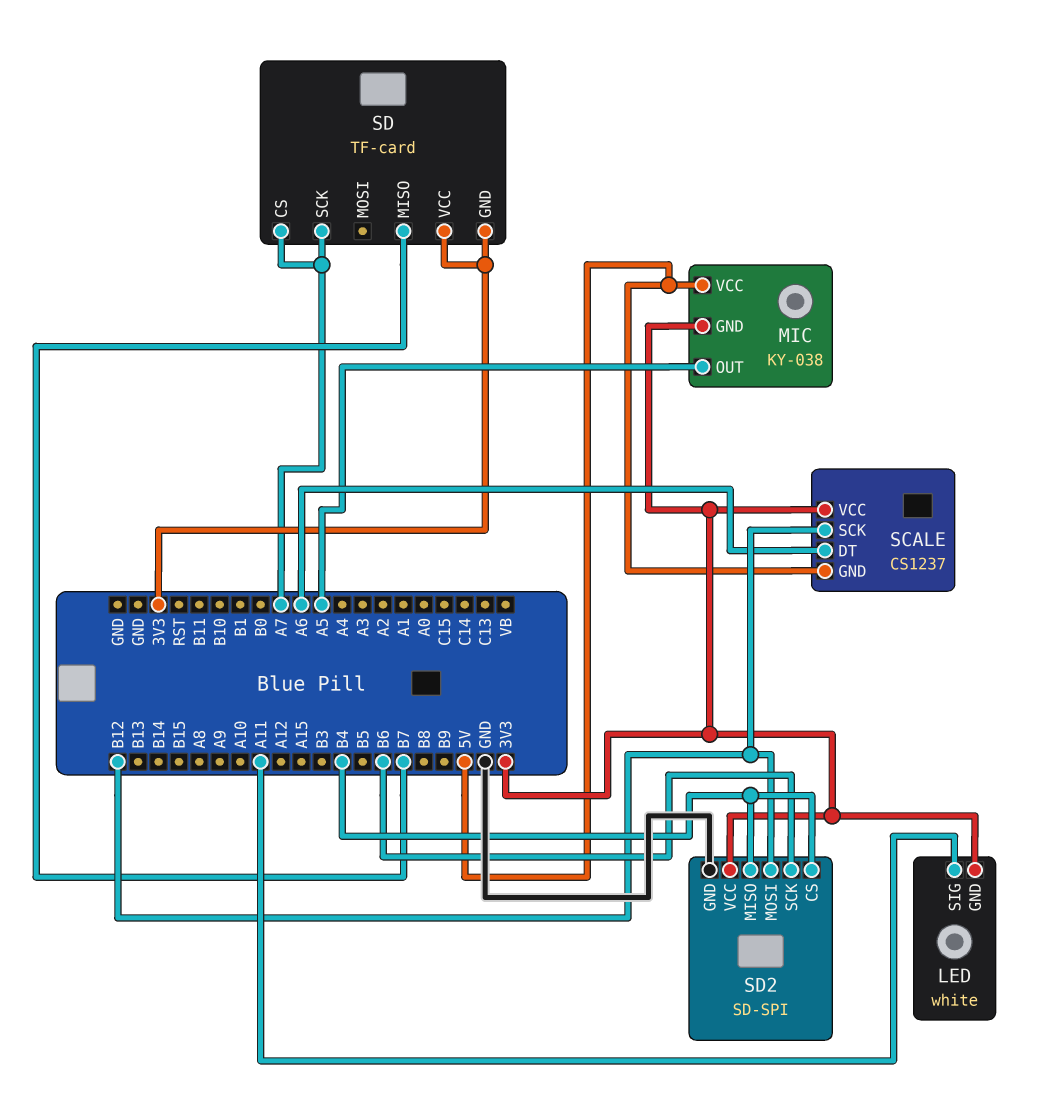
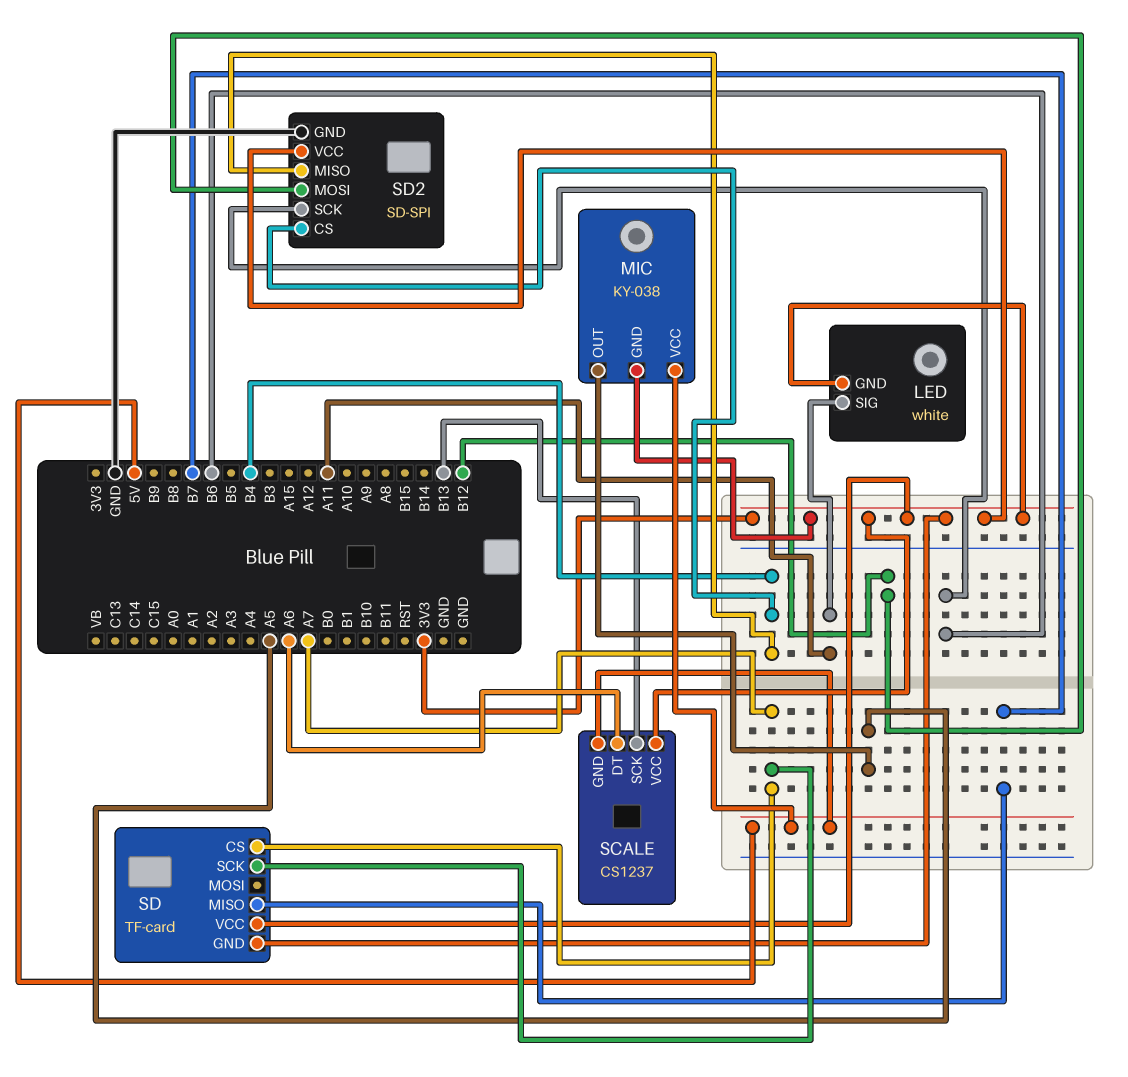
SCALE pin SCK: B12 -> B13

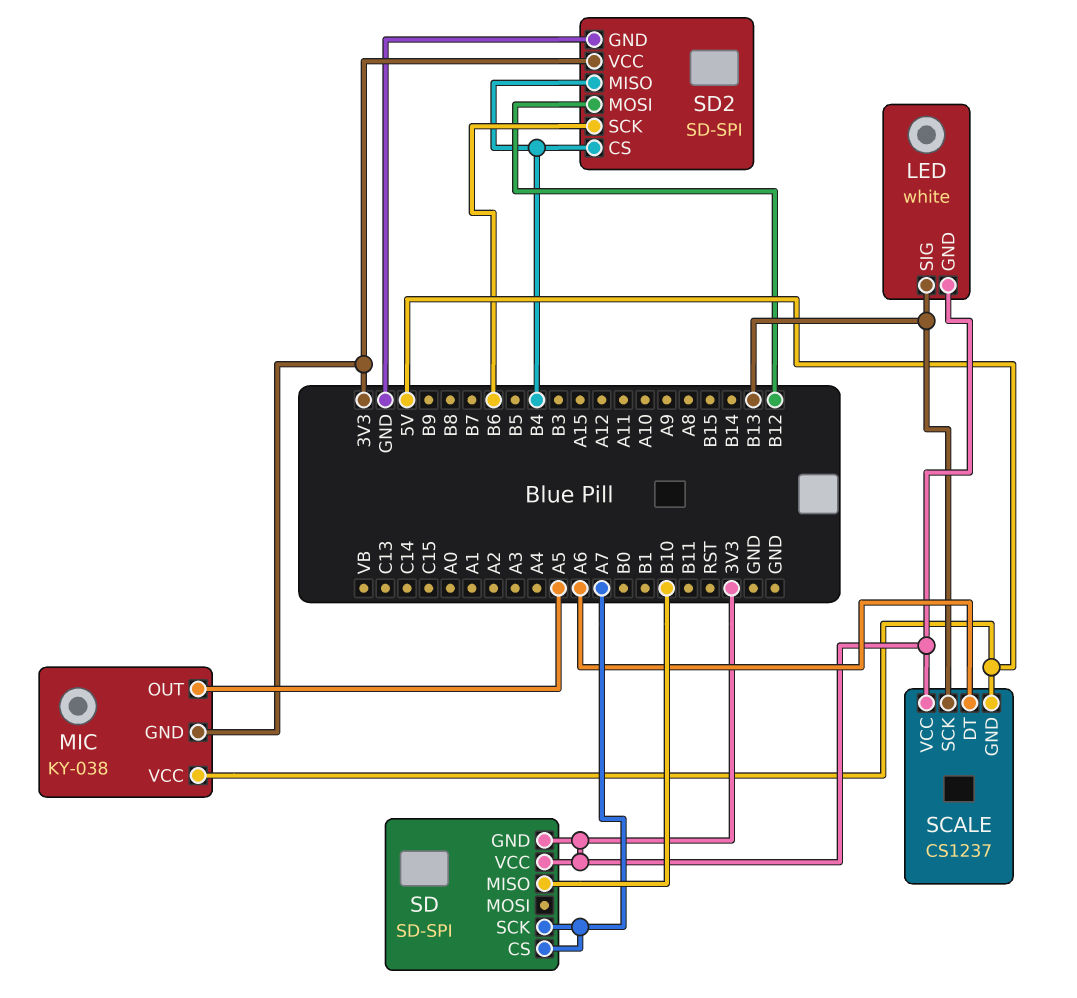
LED pin SIG: A11 -> B13
SD: TF-card -> SD-SPI
SD pin MISO: B7 -> B10

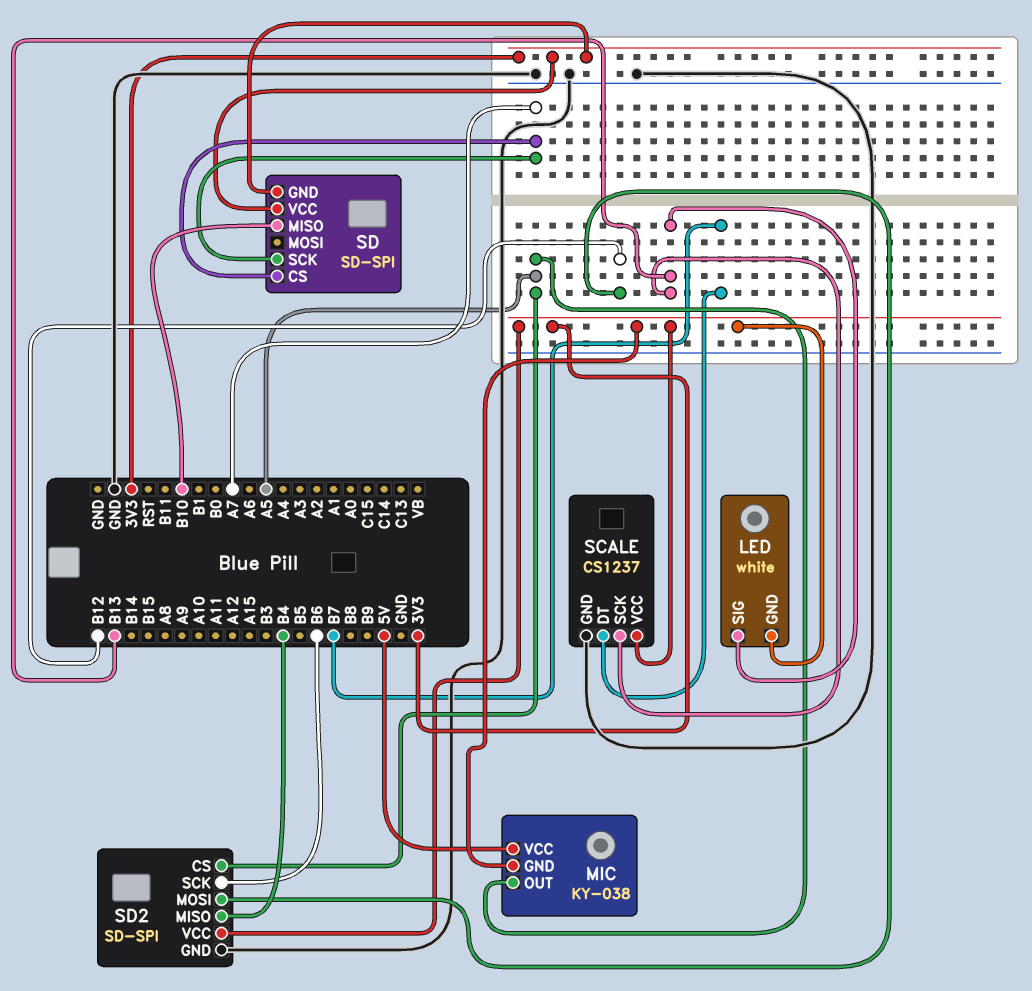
SCALE pin DT: A6 -> B7
SCALE pin GND: 5V -> GND
SD2 pin CS: B4 -> A5

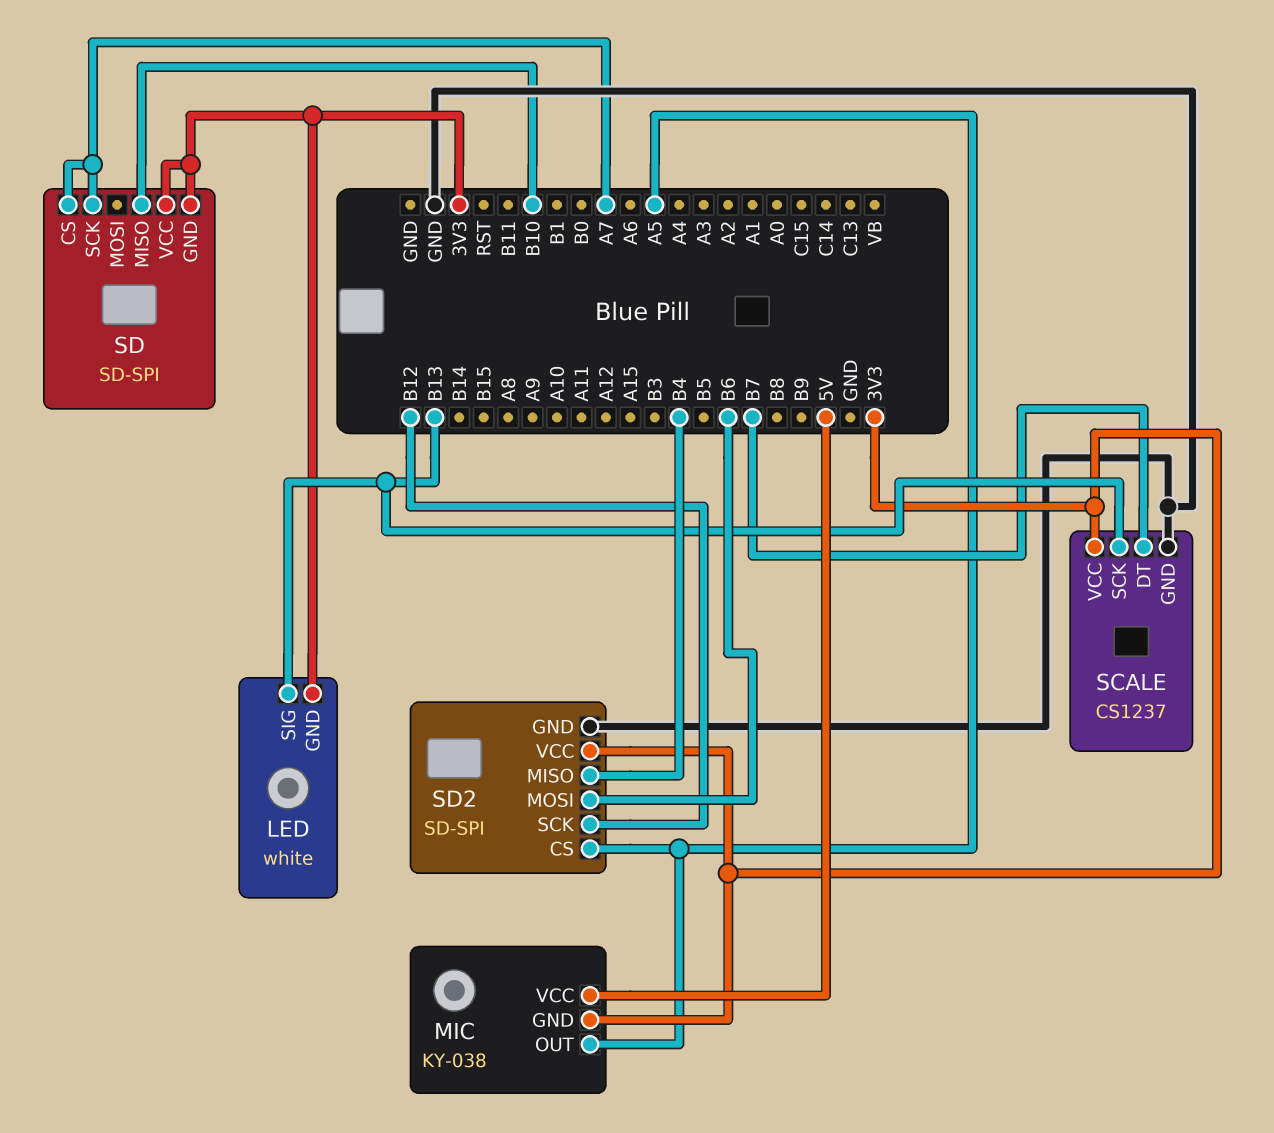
SD2 pin MOSI: B12 -> B6
SD2 pin SCK: B6 -> B12

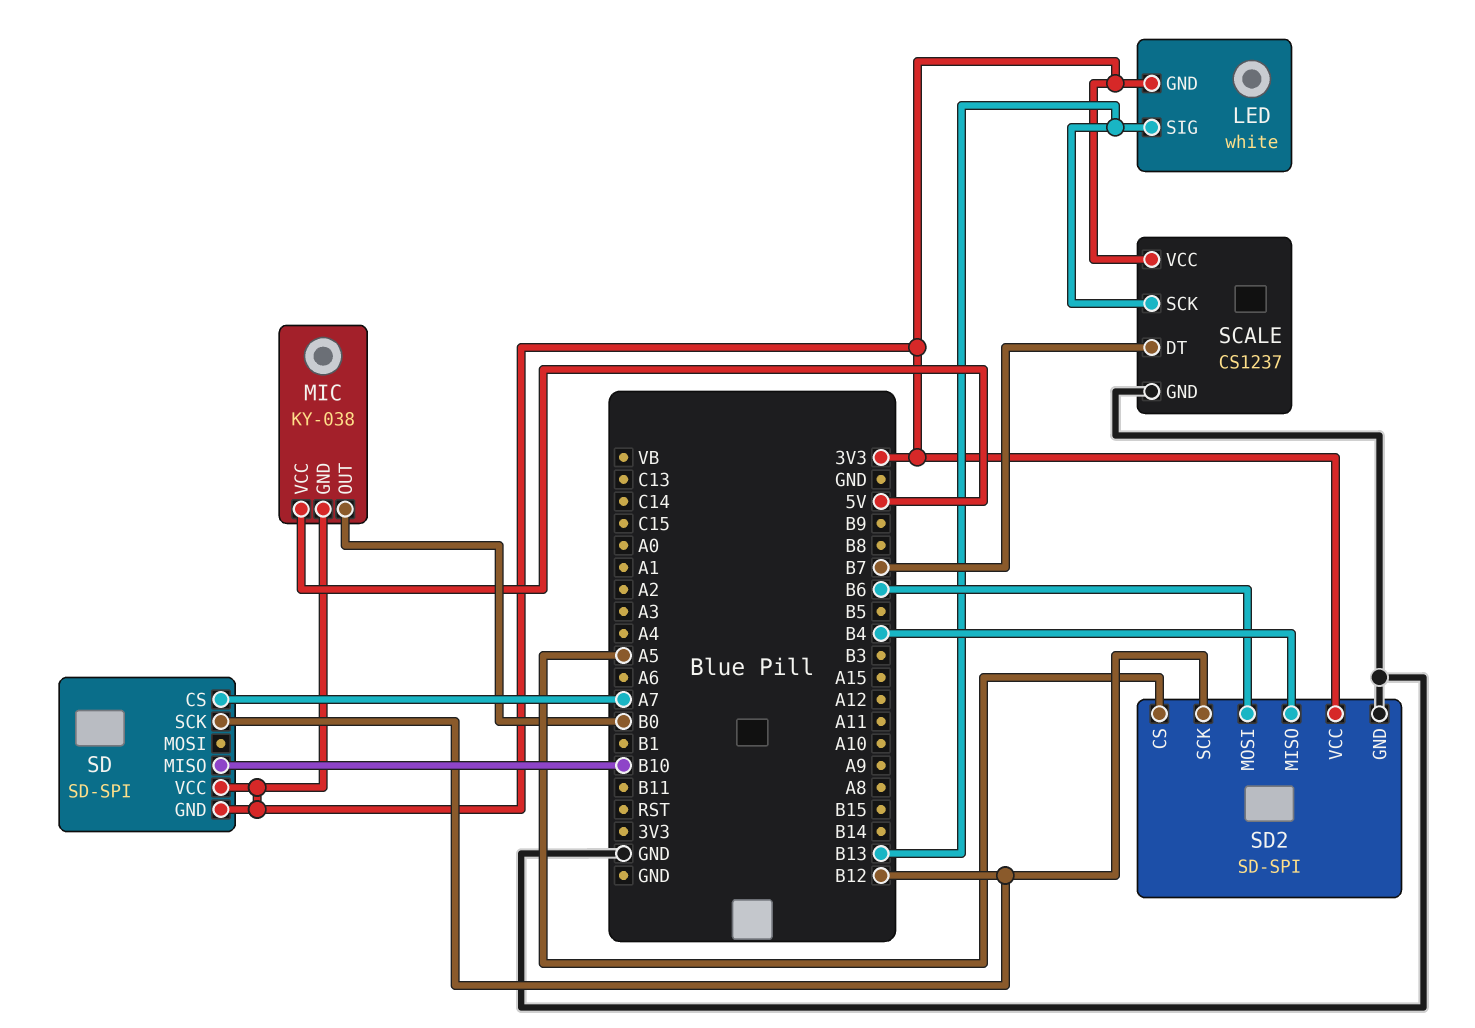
MIC pin OUT: A5 -> B0
SD pin SCK: A7 -> B12

